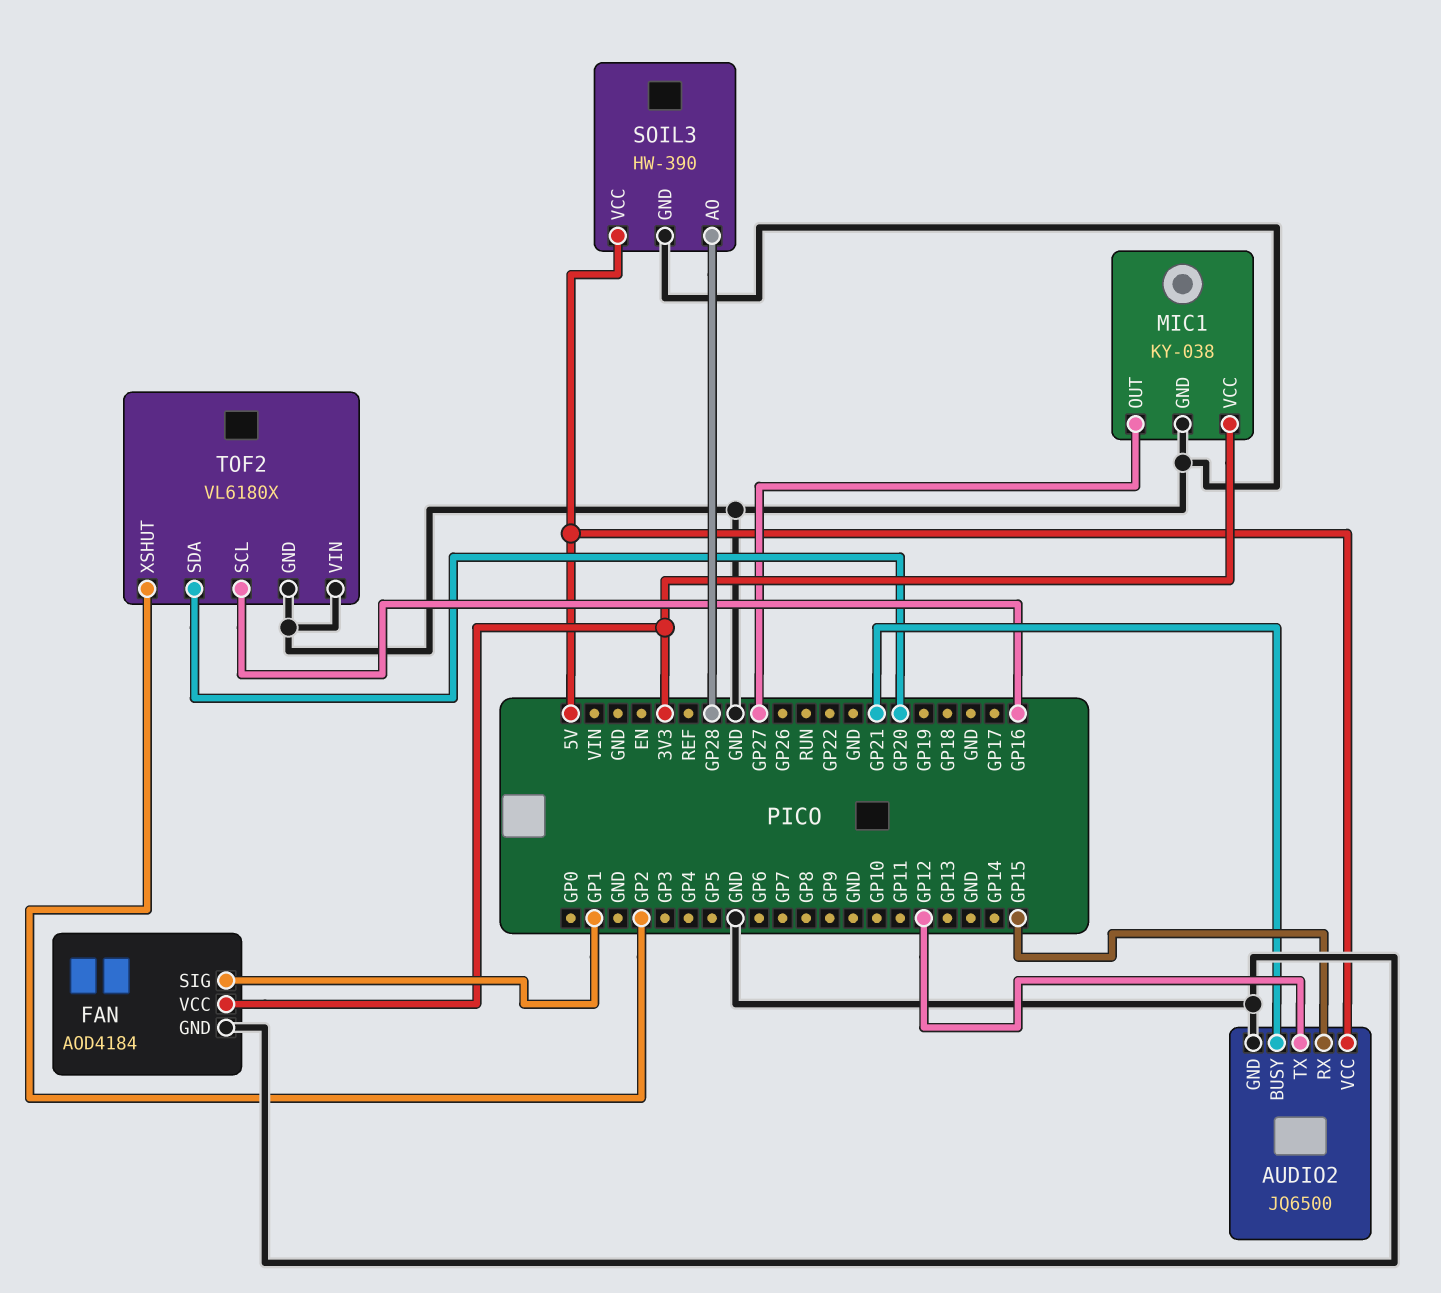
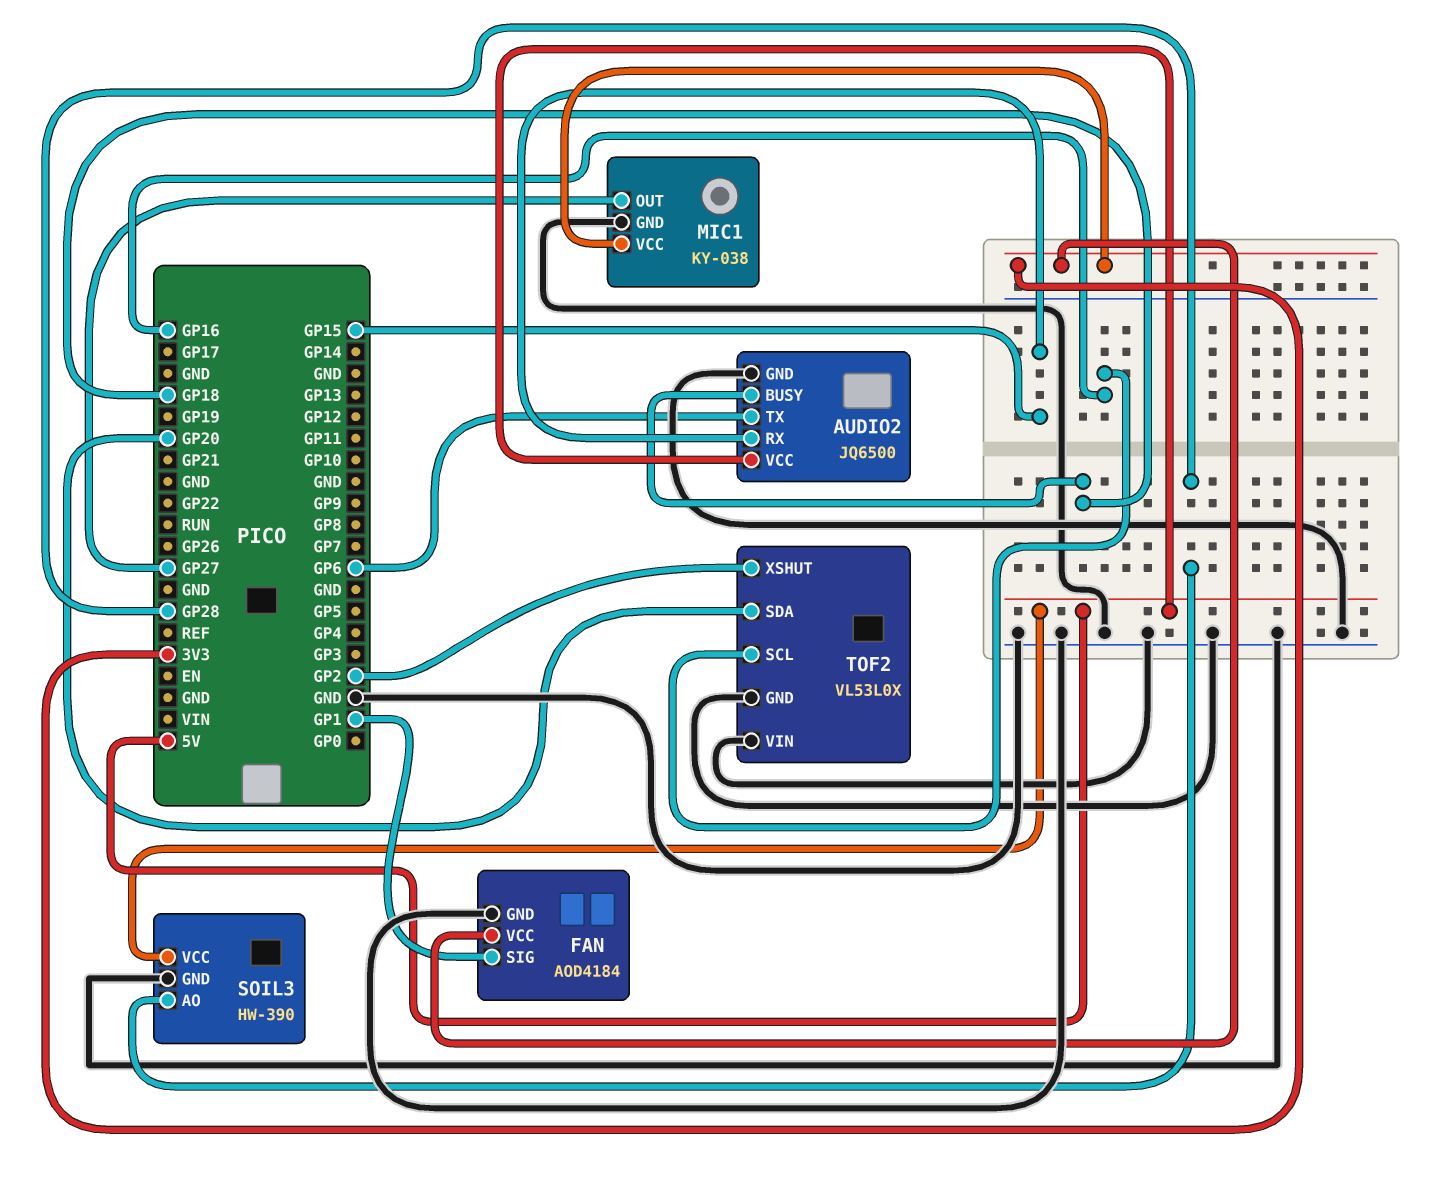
AUDIO2 pin BUSY: GP21 -> GP18
AUDIO2 pin TX: GP12 -> GP6
TOF2: VL6180X -> VL53L0X

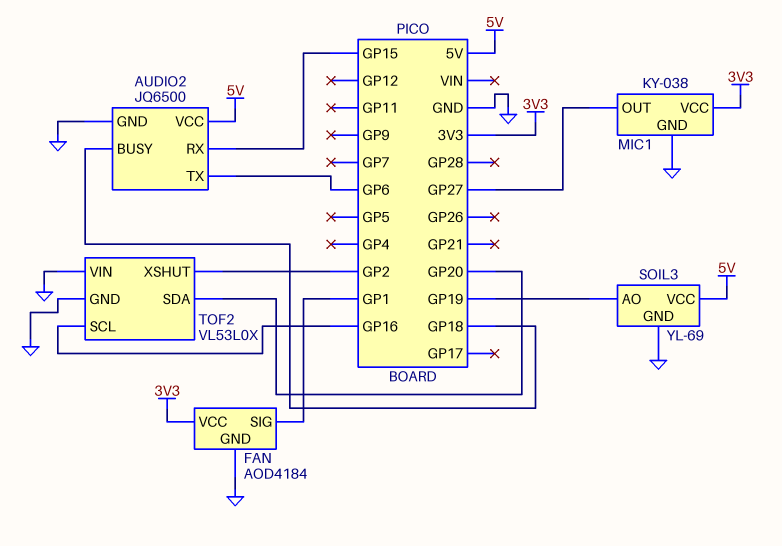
SOIL3: HW-390 -> YL-69
SOIL3 pin AO: GP28 -> GP19

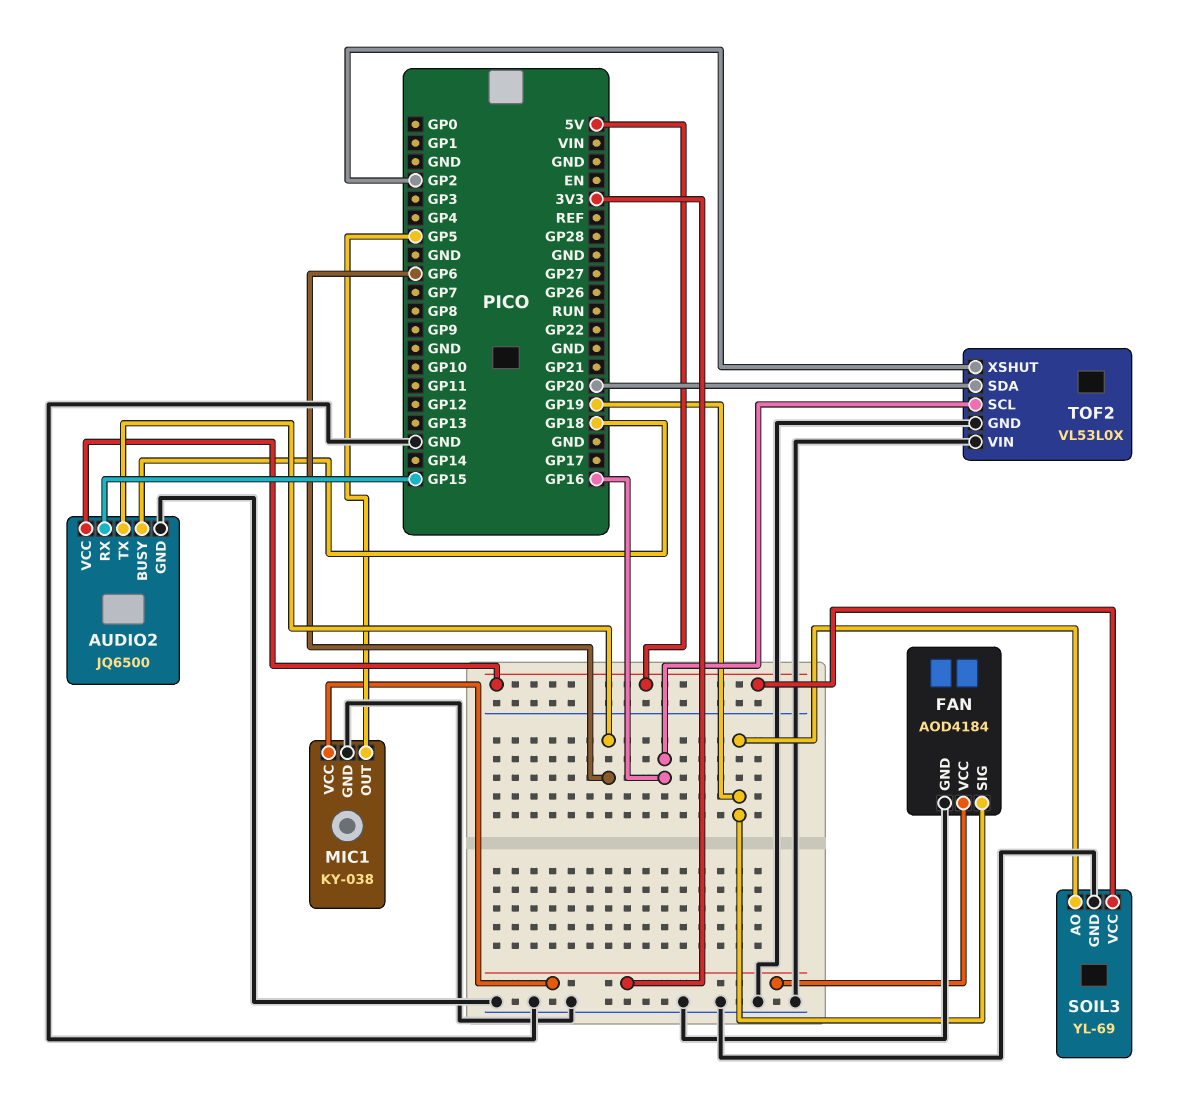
FAN pin SIG: GP1 -> GP19
MIC1 pin OUT: GP27 -> GP5

